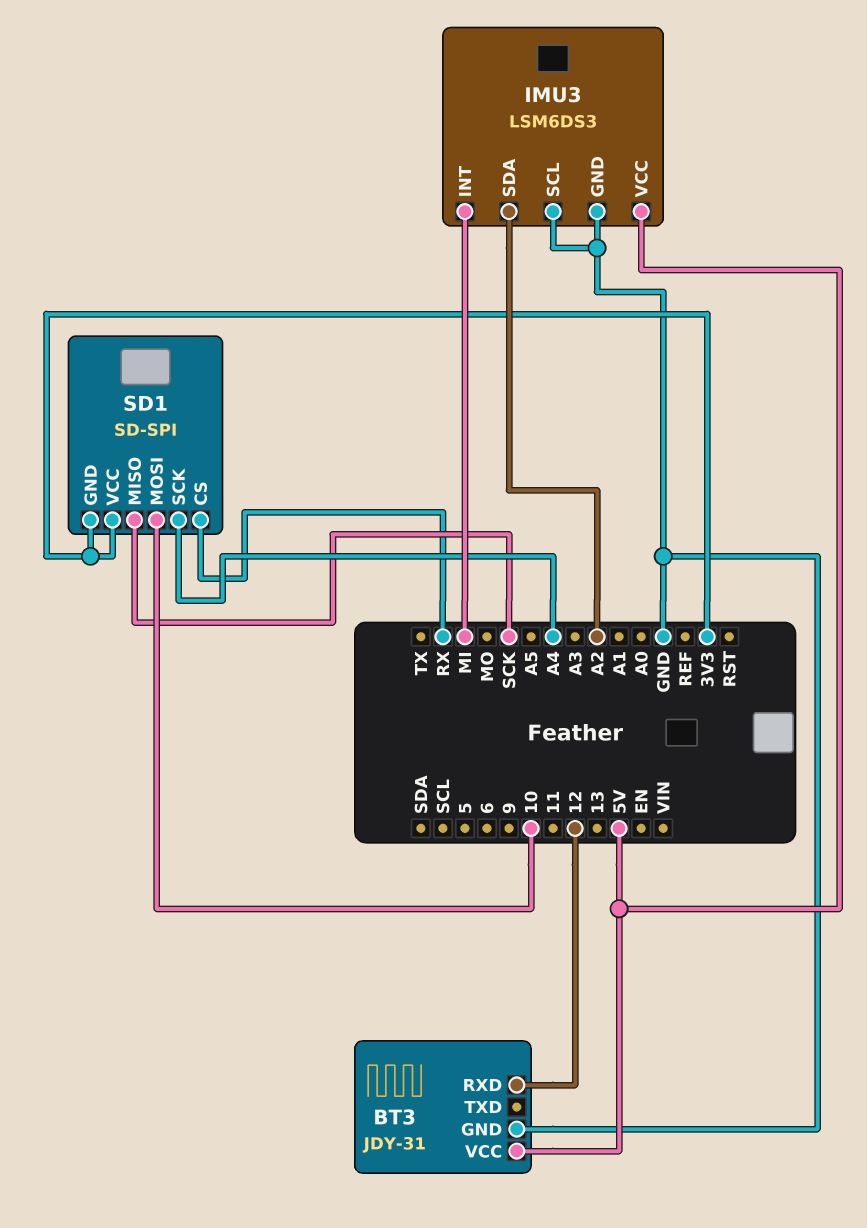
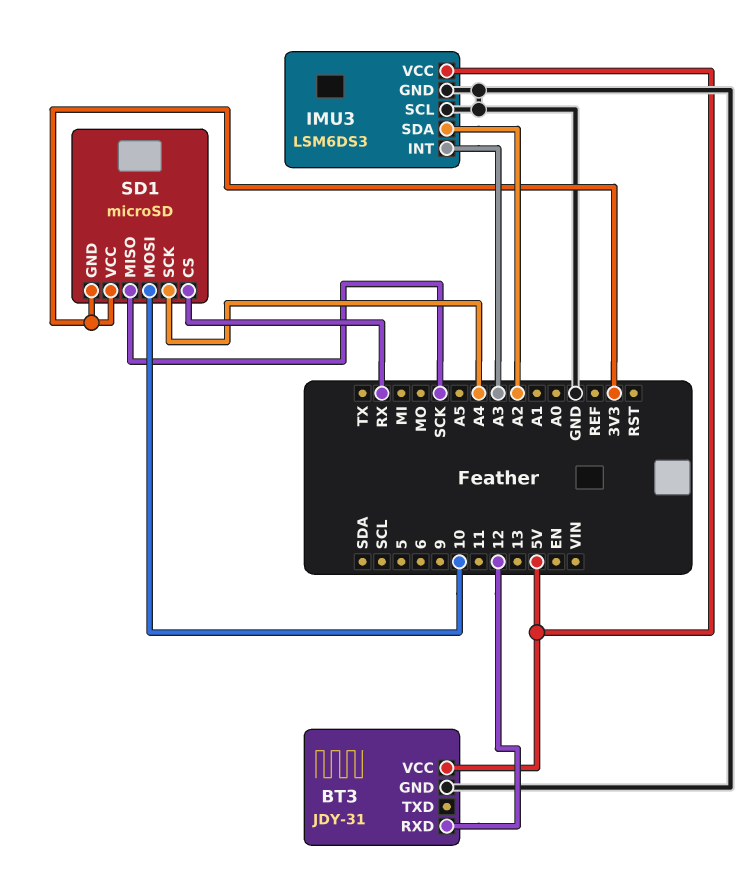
IMU3 pin INT: MI -> A3
SD1: SD-SPI -> microSD

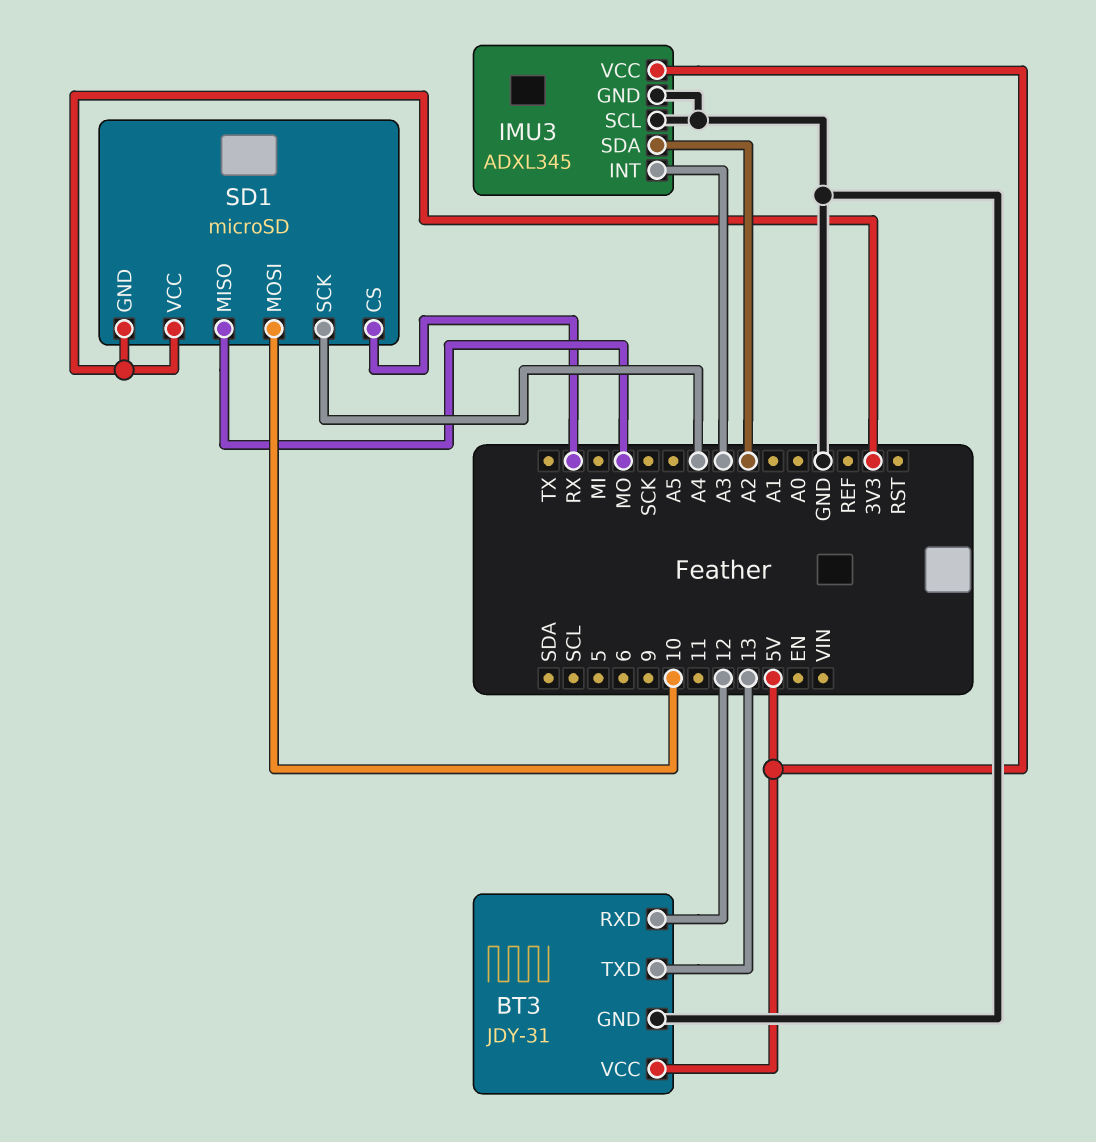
BT3 pin TXD: none -> 13
IMU3: LSM6DS3 -> ADXL345
SD1 pin MISO: SCK -> MO

